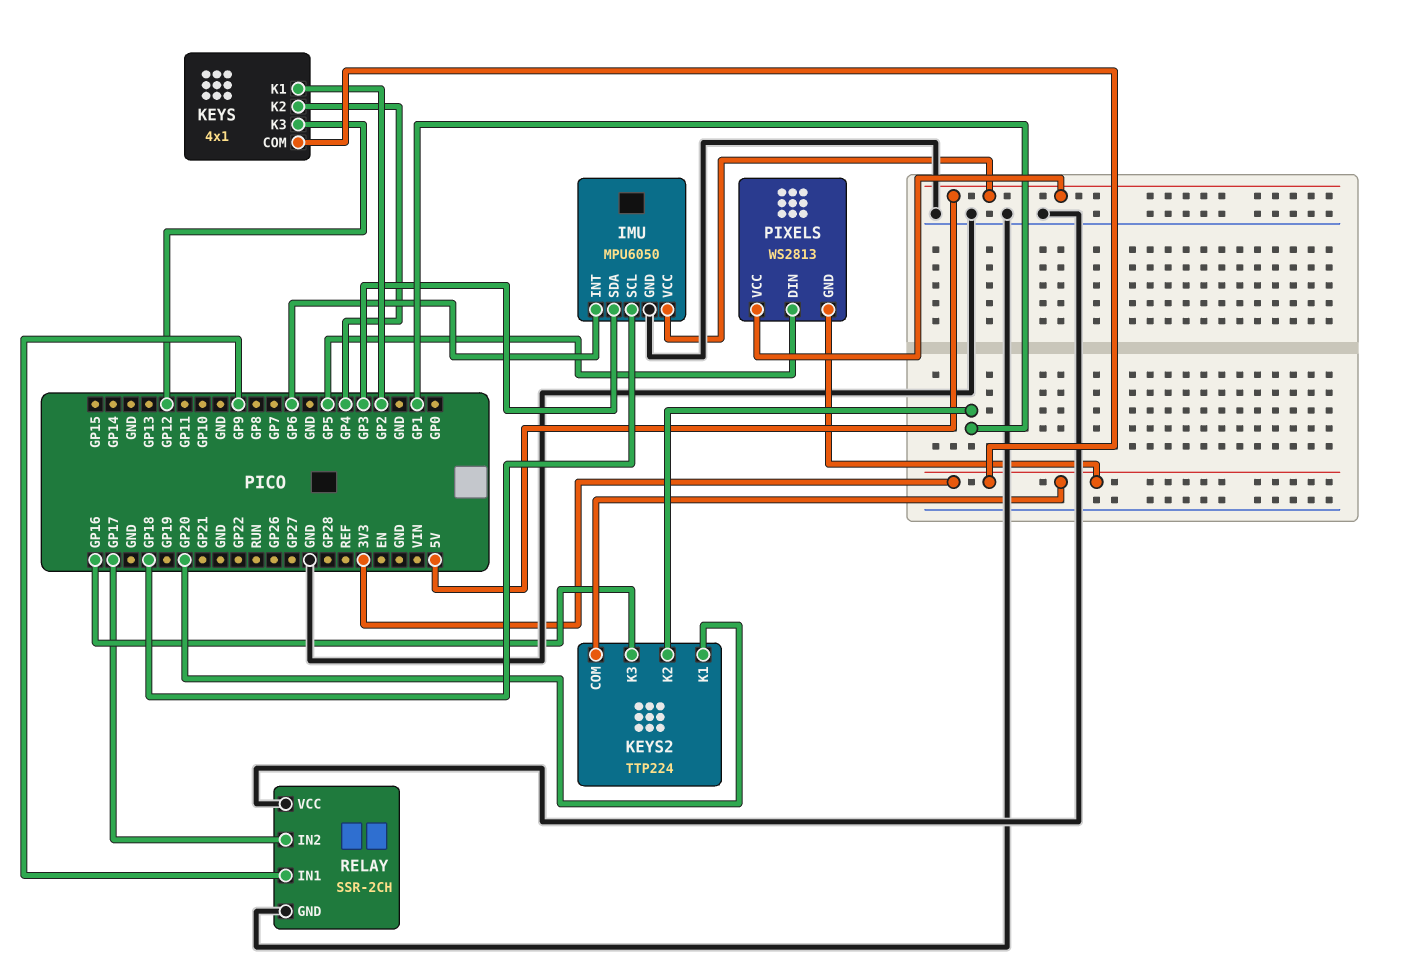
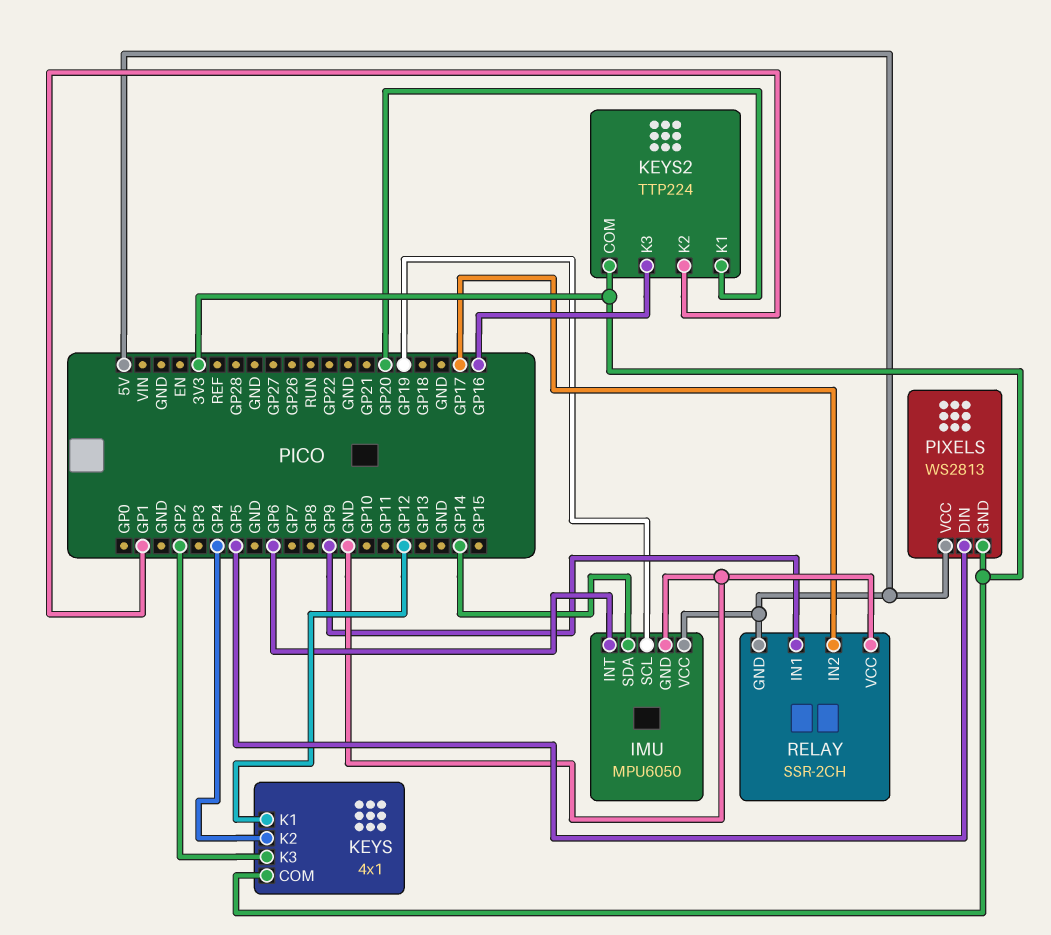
IMU pin SCL: GP18 -> GP19
IMU pin SDA: GP3 -> GP14
KEYS pin K1: GP2 -> GP12
KEYS pin K3: GP12 -> GP2
RELAY pin GND: GND -> 5V

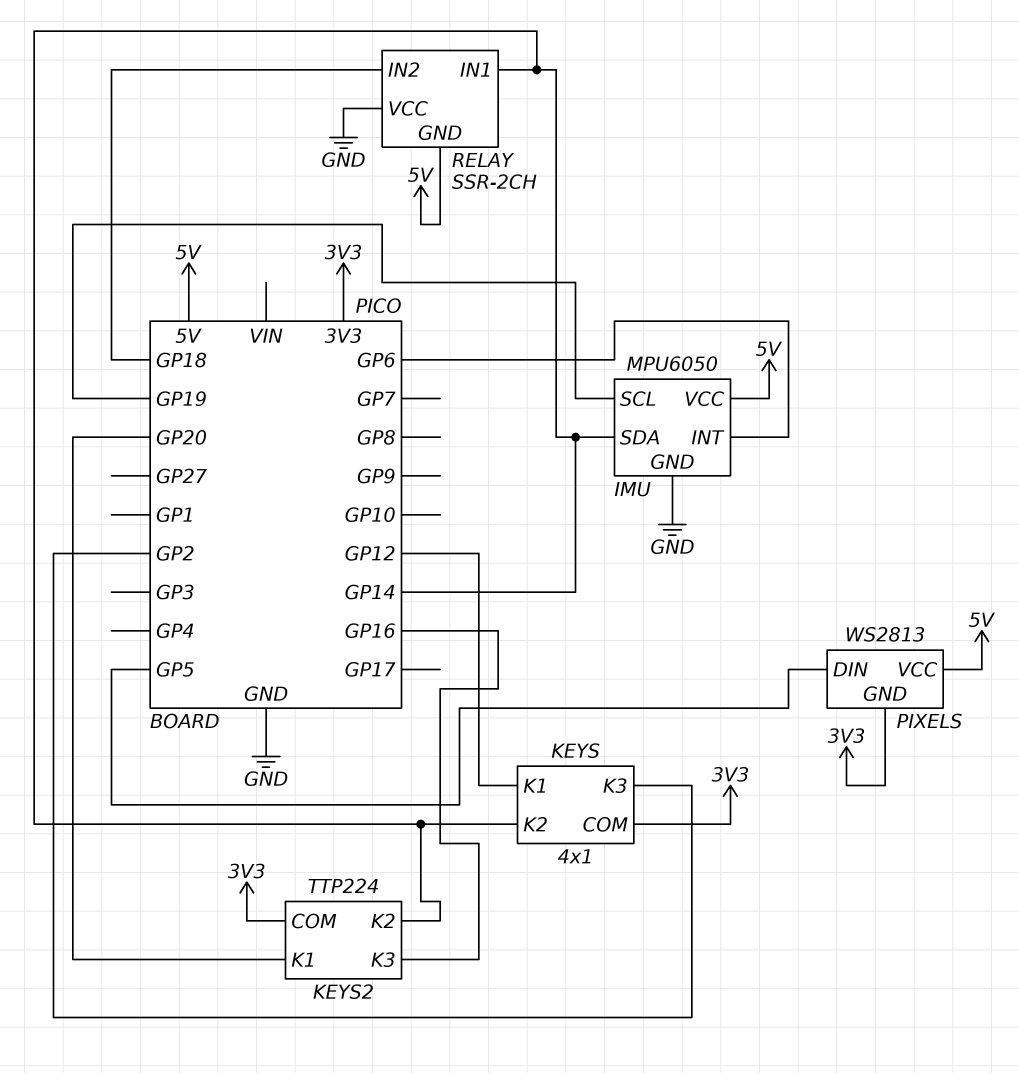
KEYS pin K2: GP4 -> GP14
KEYS2 pin K2: GP1 -> GP14
RELAY pin IN1: GP9 -> GP14
RELAY pin IN2: GP17 -> GP18

